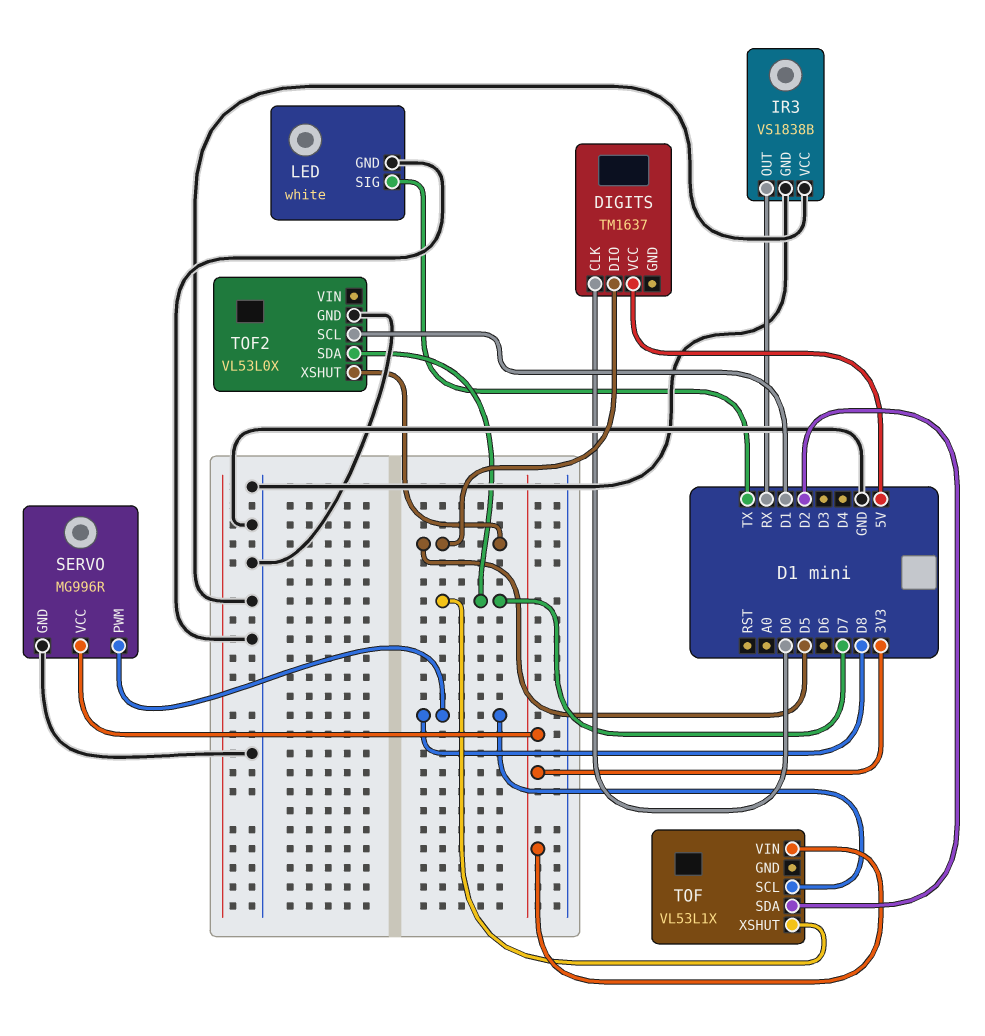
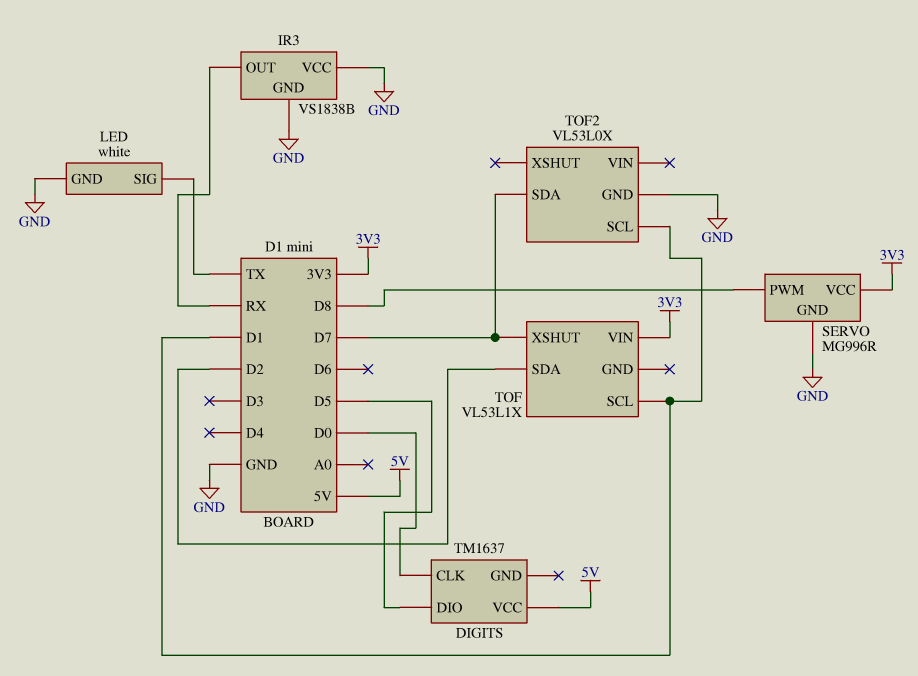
TOF pin SCL: D8 -> D1
TOF2 pin XSHUT: D5 -> none

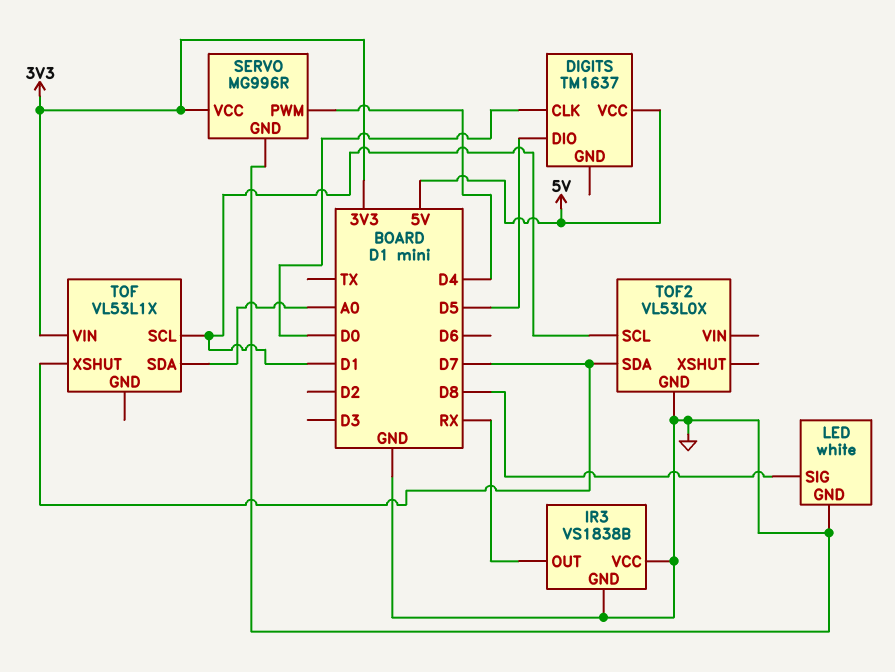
LED pin SIG: TX -> D8
SERVO pin PWM: D8 -> D4
TOF pin SDA: D2 -> A0

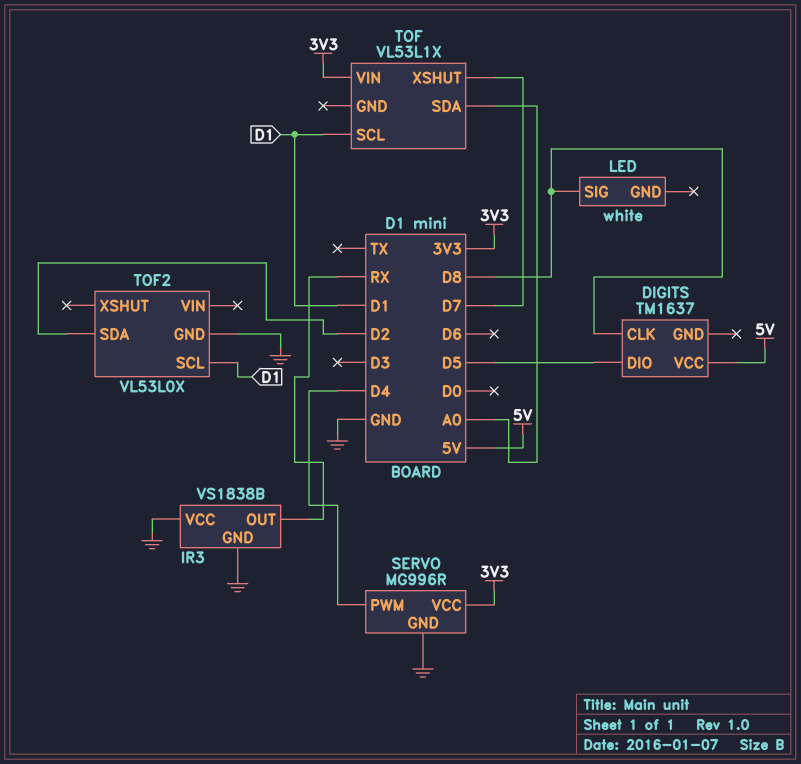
DIGITS pin CLK: D0 -> D8
LED pin GND: GND -> none
TOF2 pin SDA: D7 -> D2

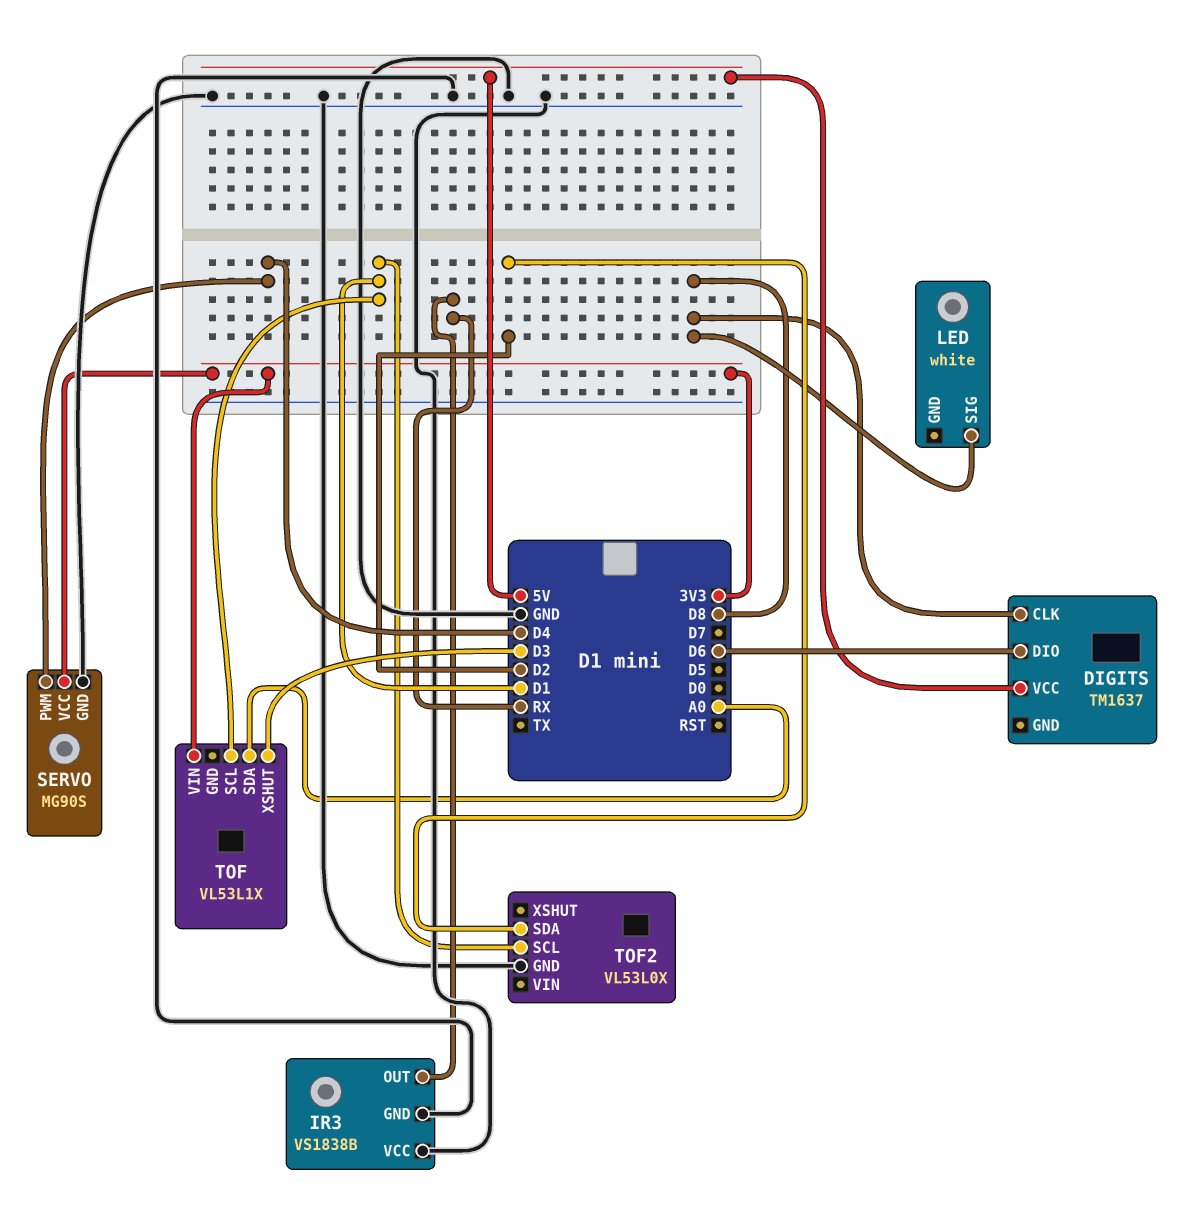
DIGITS pin DIO: D5 -> D6
SERVO: MG996R -> MG90S
TOF pin XSHUT: D7 -> D3

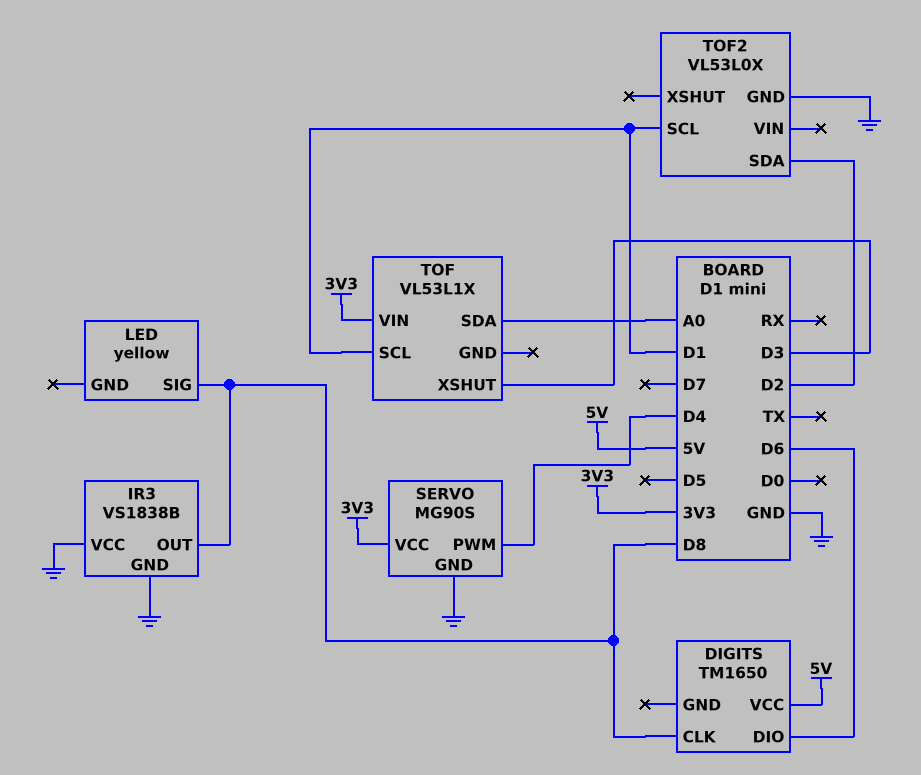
DIGITS: TM1637 -> TM1650
IR3 pin OUT: RX -> D8
LED: white -> yellow

